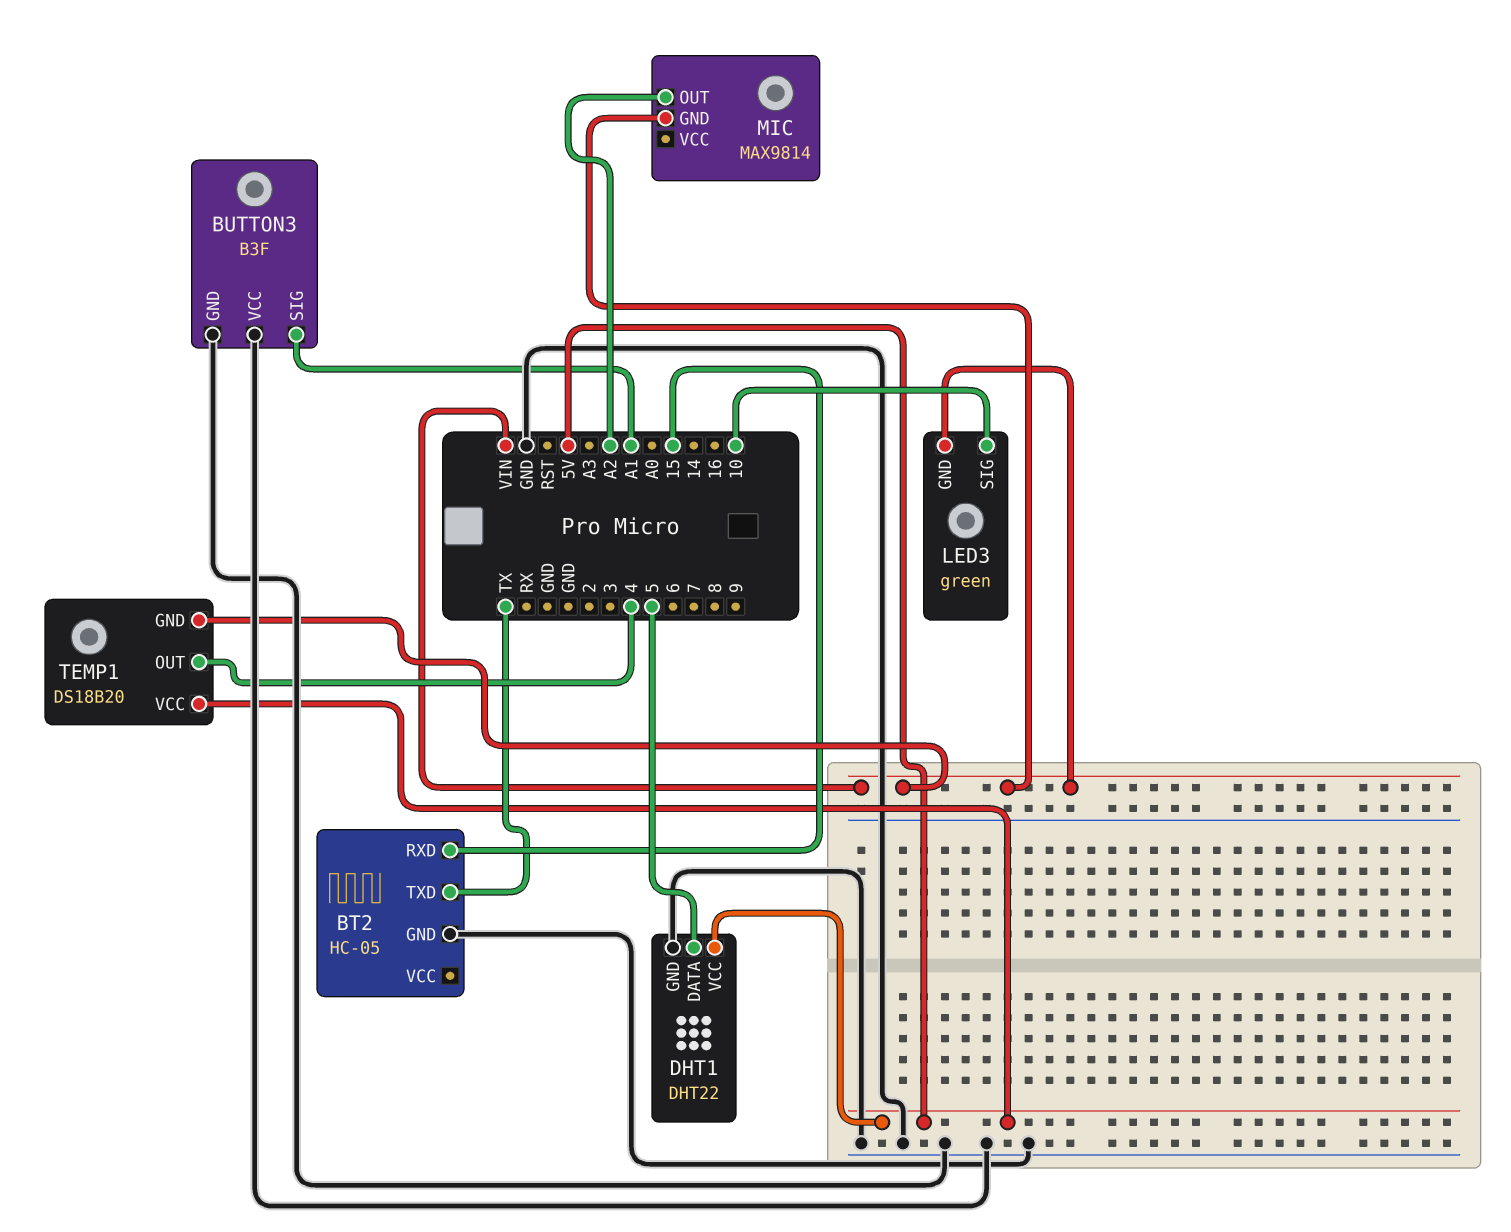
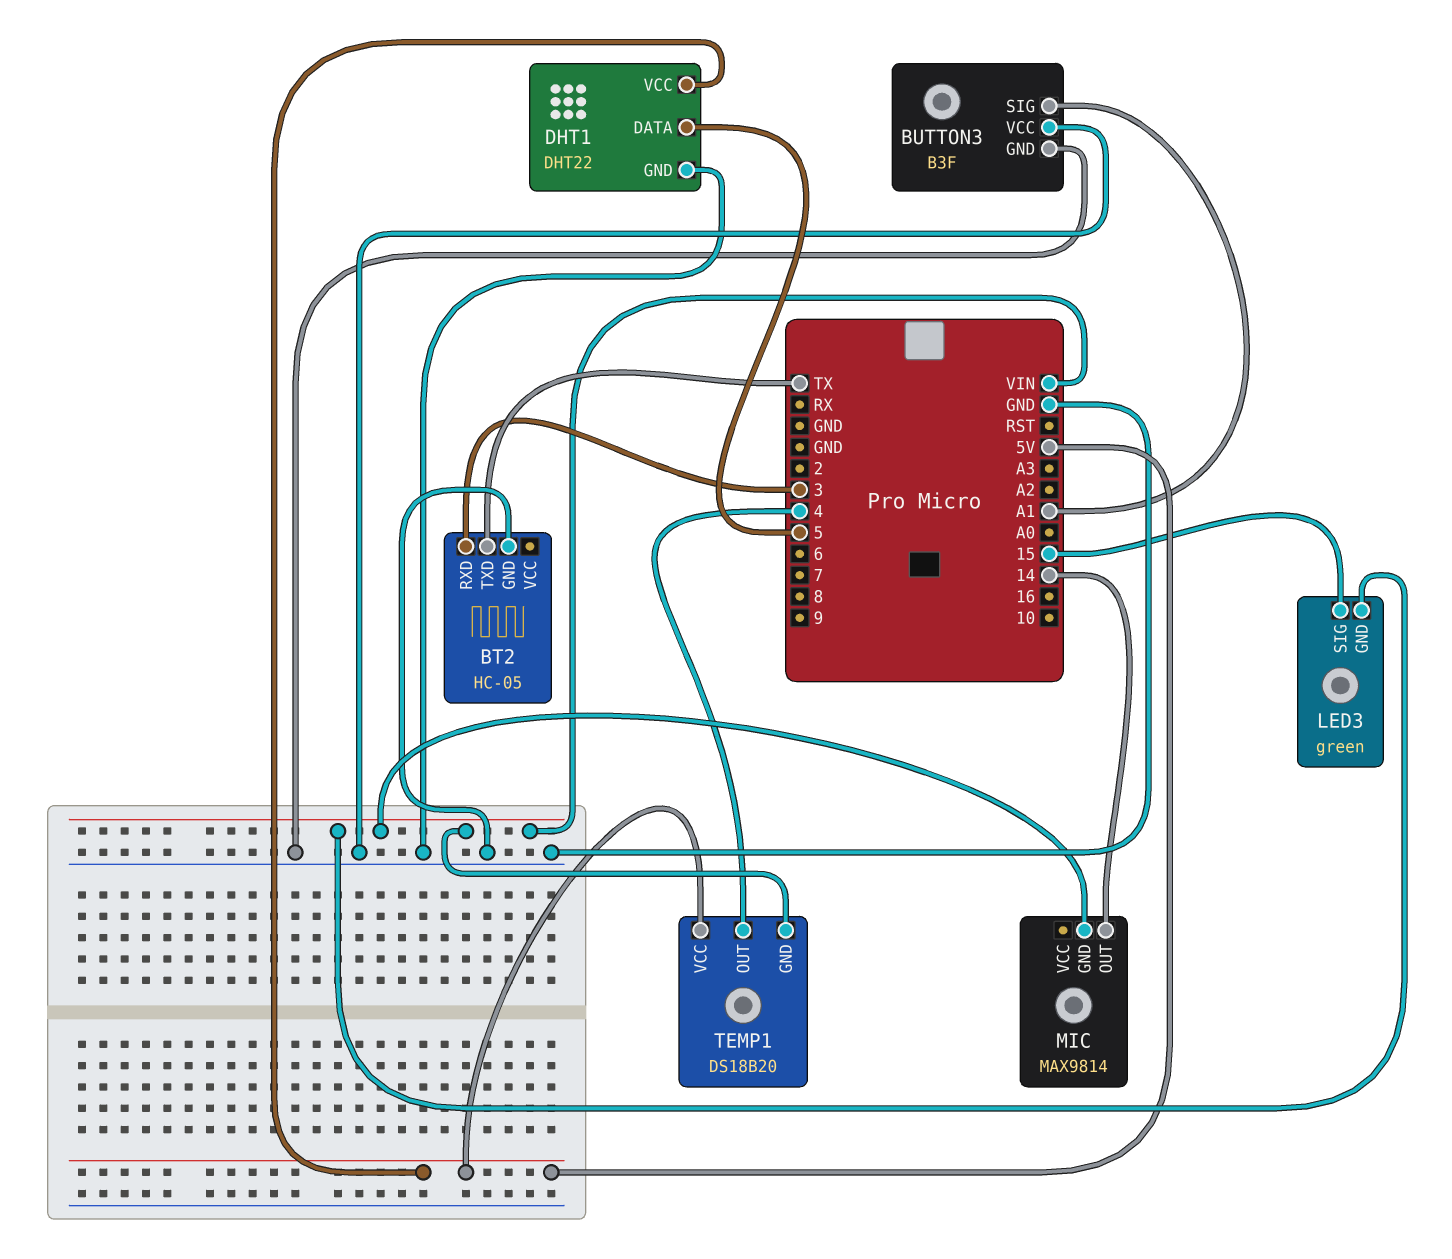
BT2 pin RXD: 15 -> 3
LED3 pin SIG: 10 -> 15
MIC pin OUT: A2 -> 14

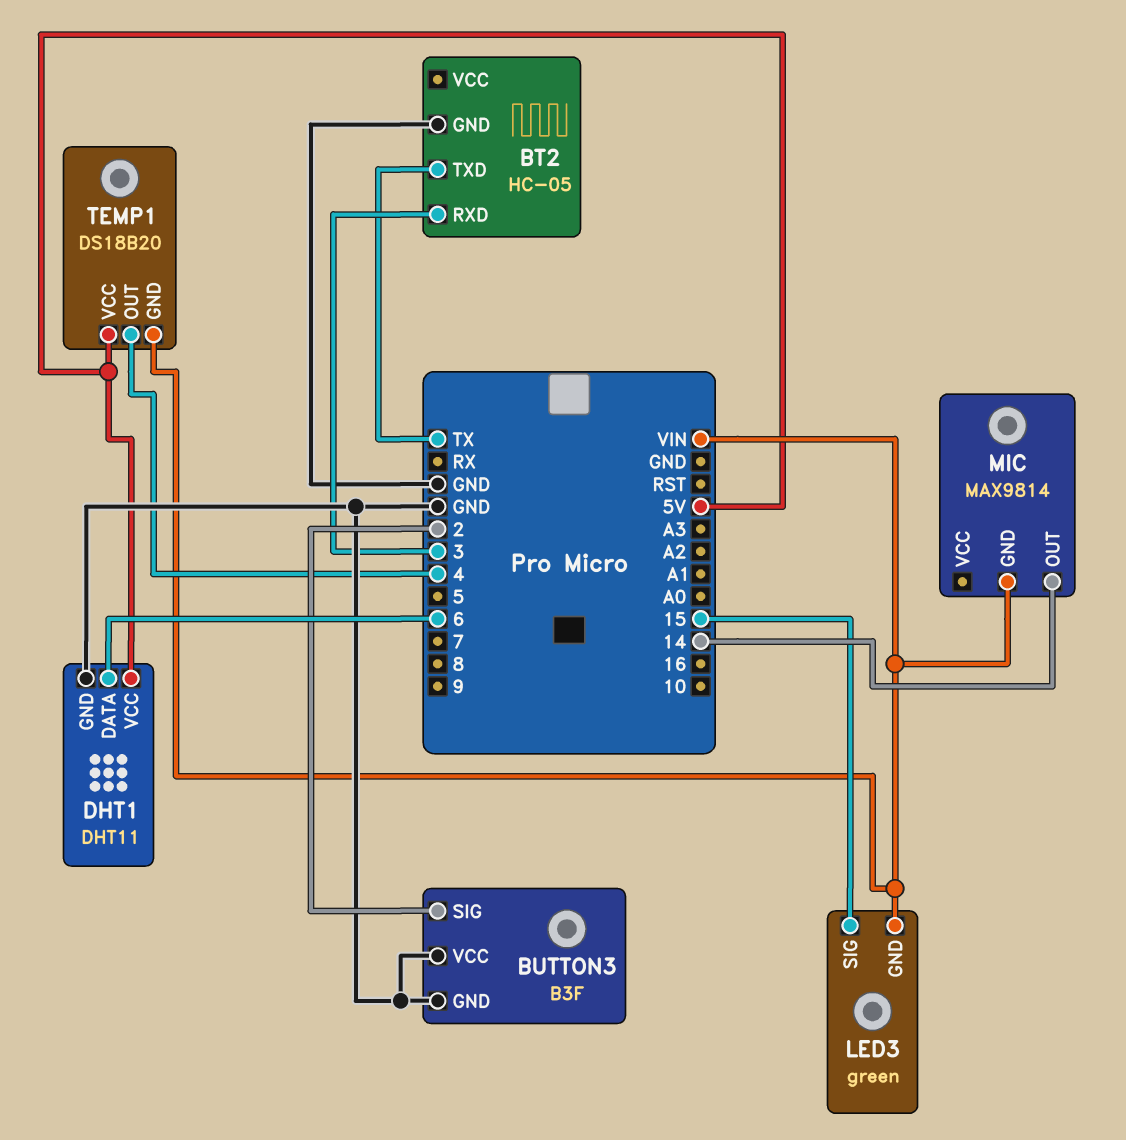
BUTTON3 pin SIG: A1 -> 2
DHT1: DHT22 -> DHT11
DHT1 pin DATA: 5 -> 6

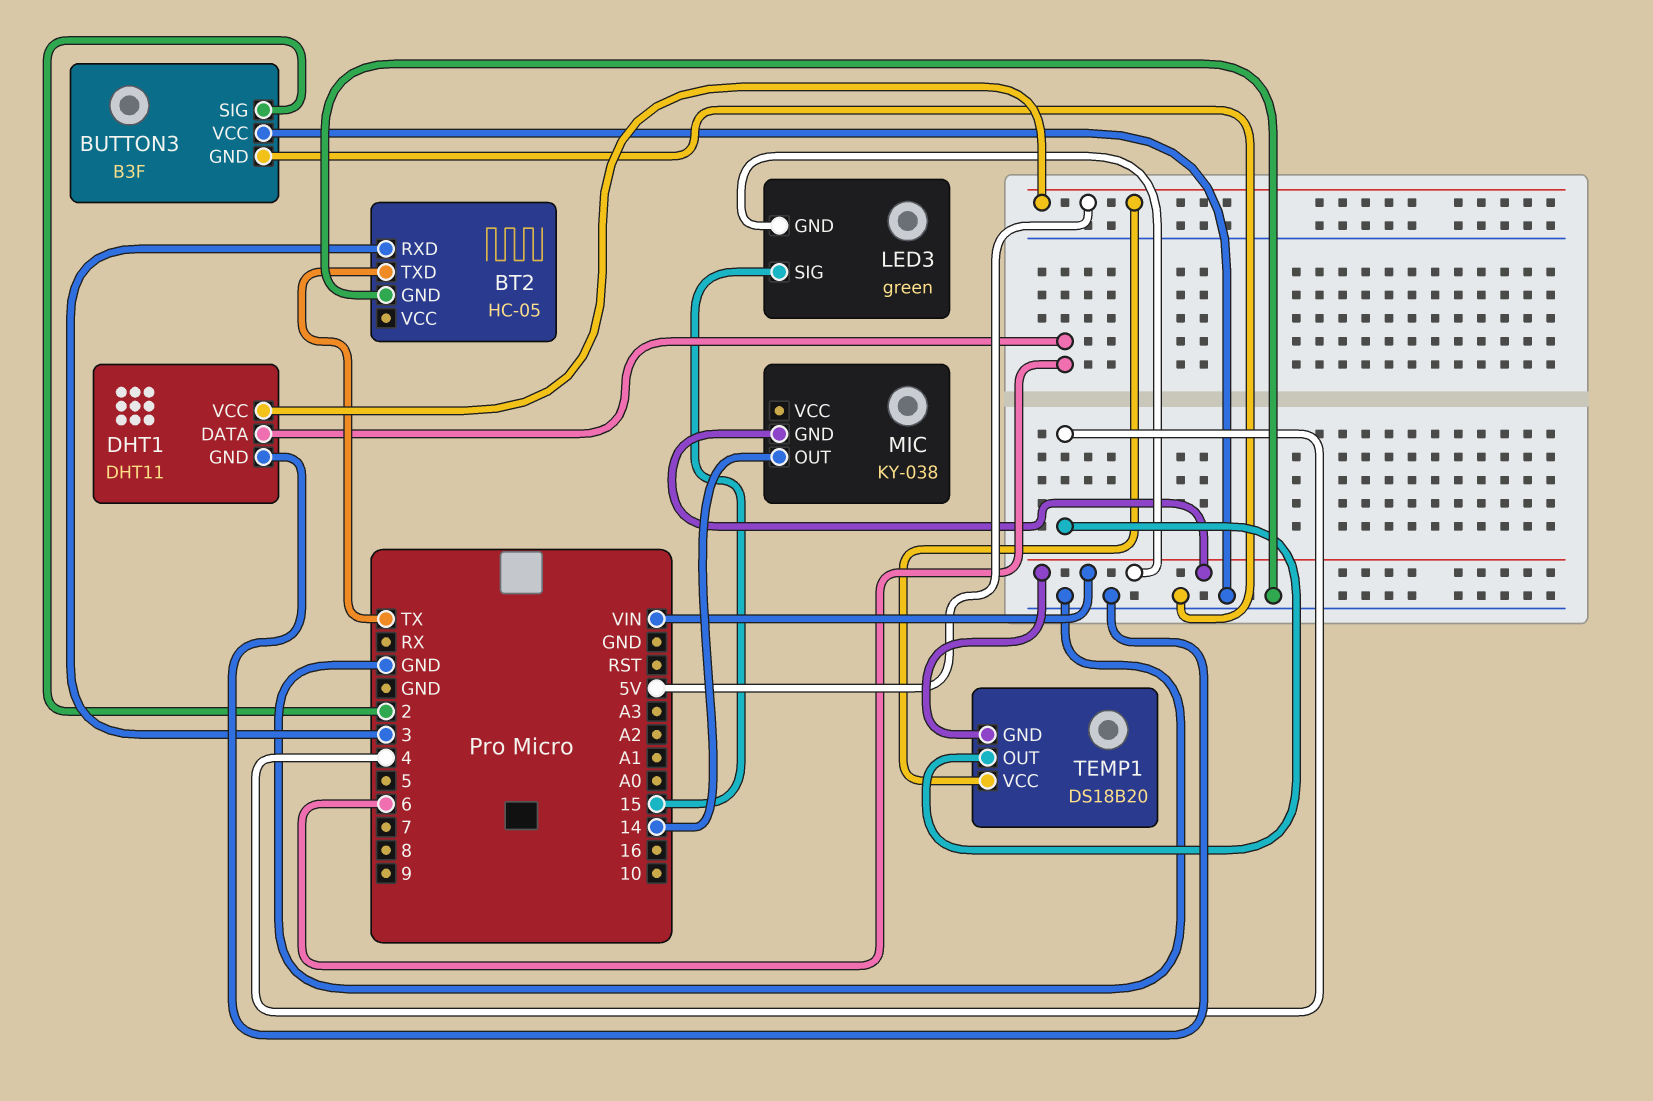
MIC: MAX9814 -> KY-038

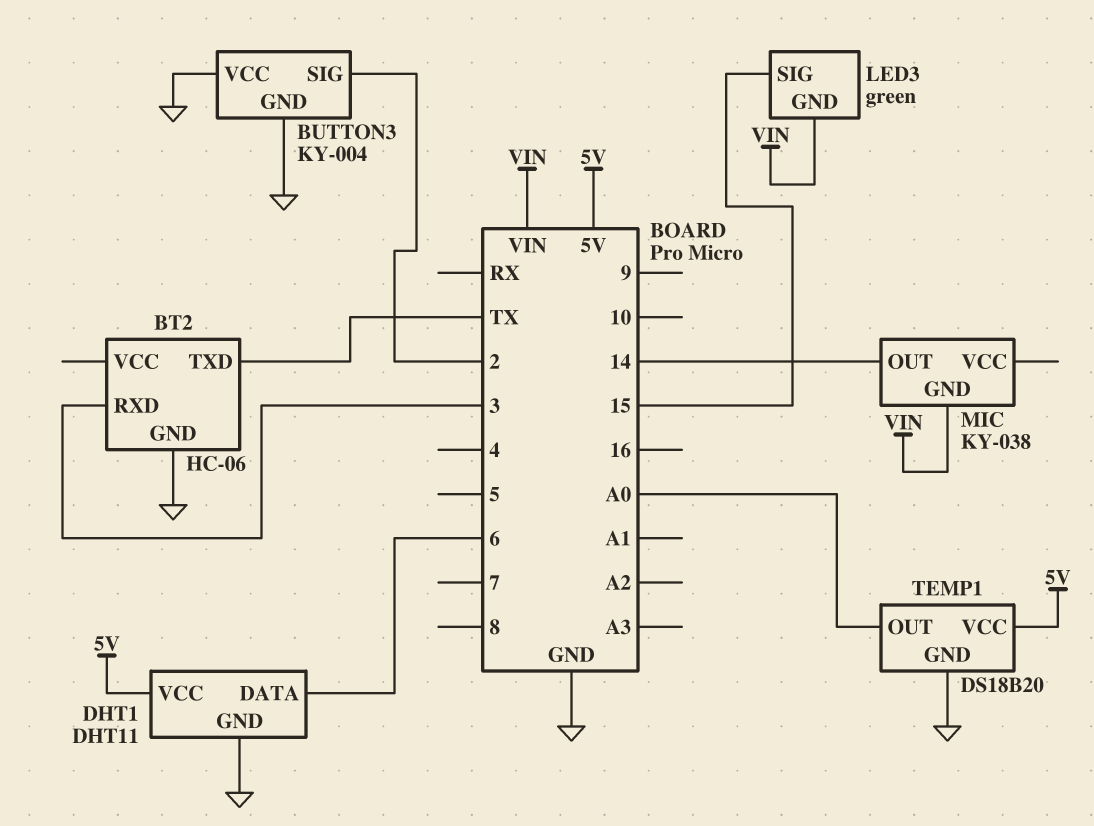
BT2: HC-05 -> HC-06
BUTTON3: B3F -> KY-004
TEMP1 pin GND: VIN -> GND
TEMP1 pin OUT: 4 -> A0

